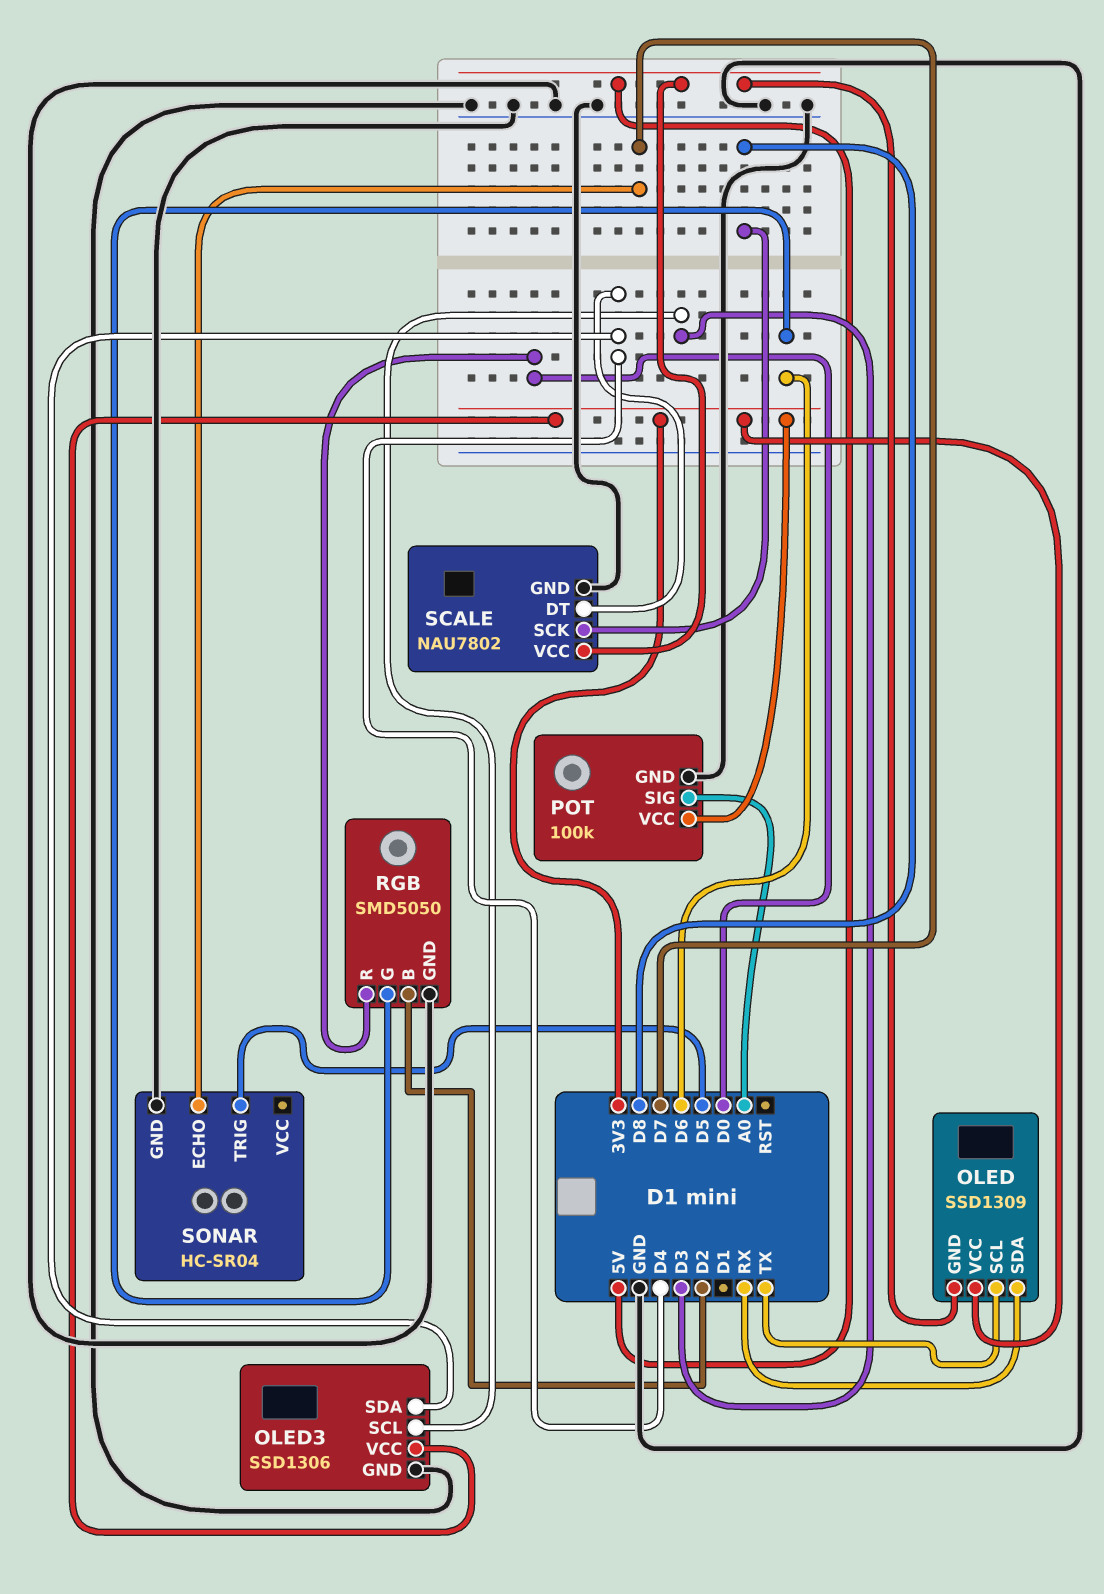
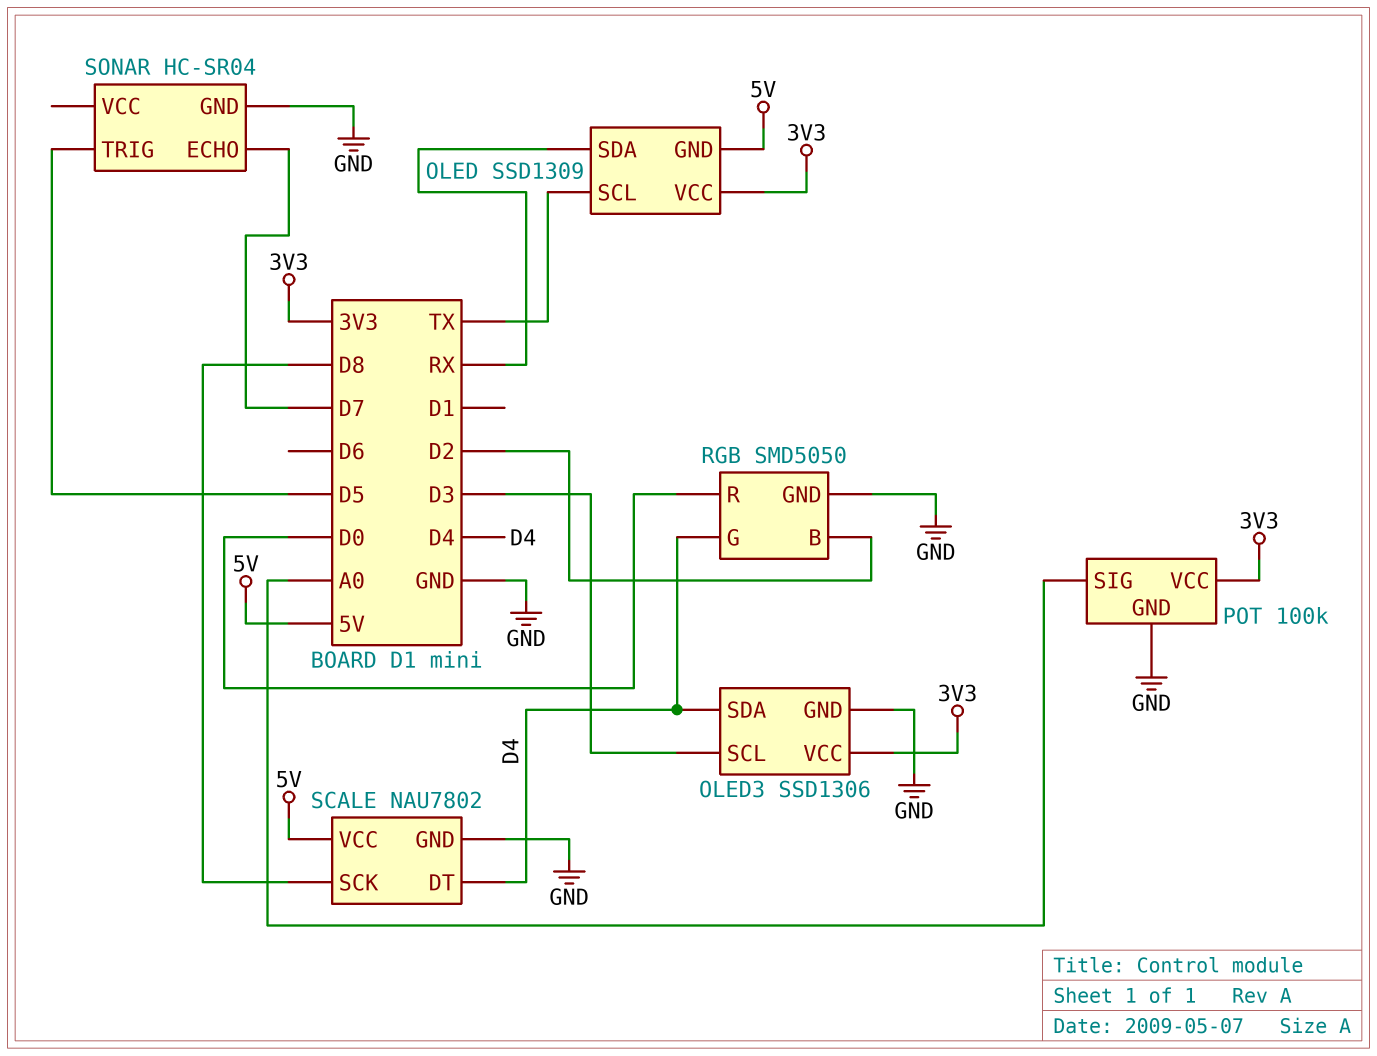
RGB pin G: D6 -> D4

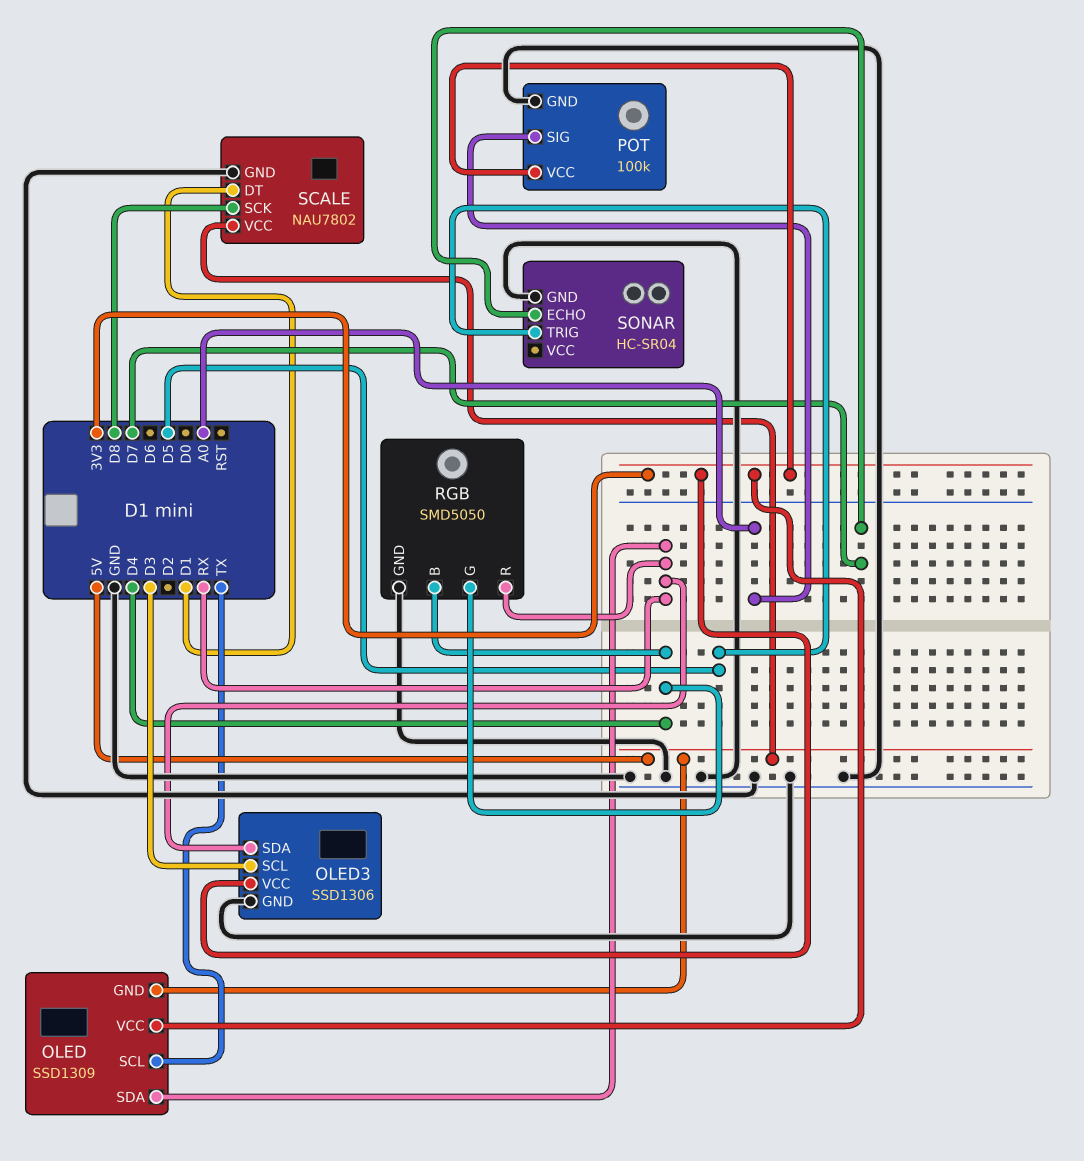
OLED3 pin SDA: D4 -> RX
RGB pin B: D2 -> D4
RGB pin R: D0 -> RX
SCALE pin DT: D4 -> D1

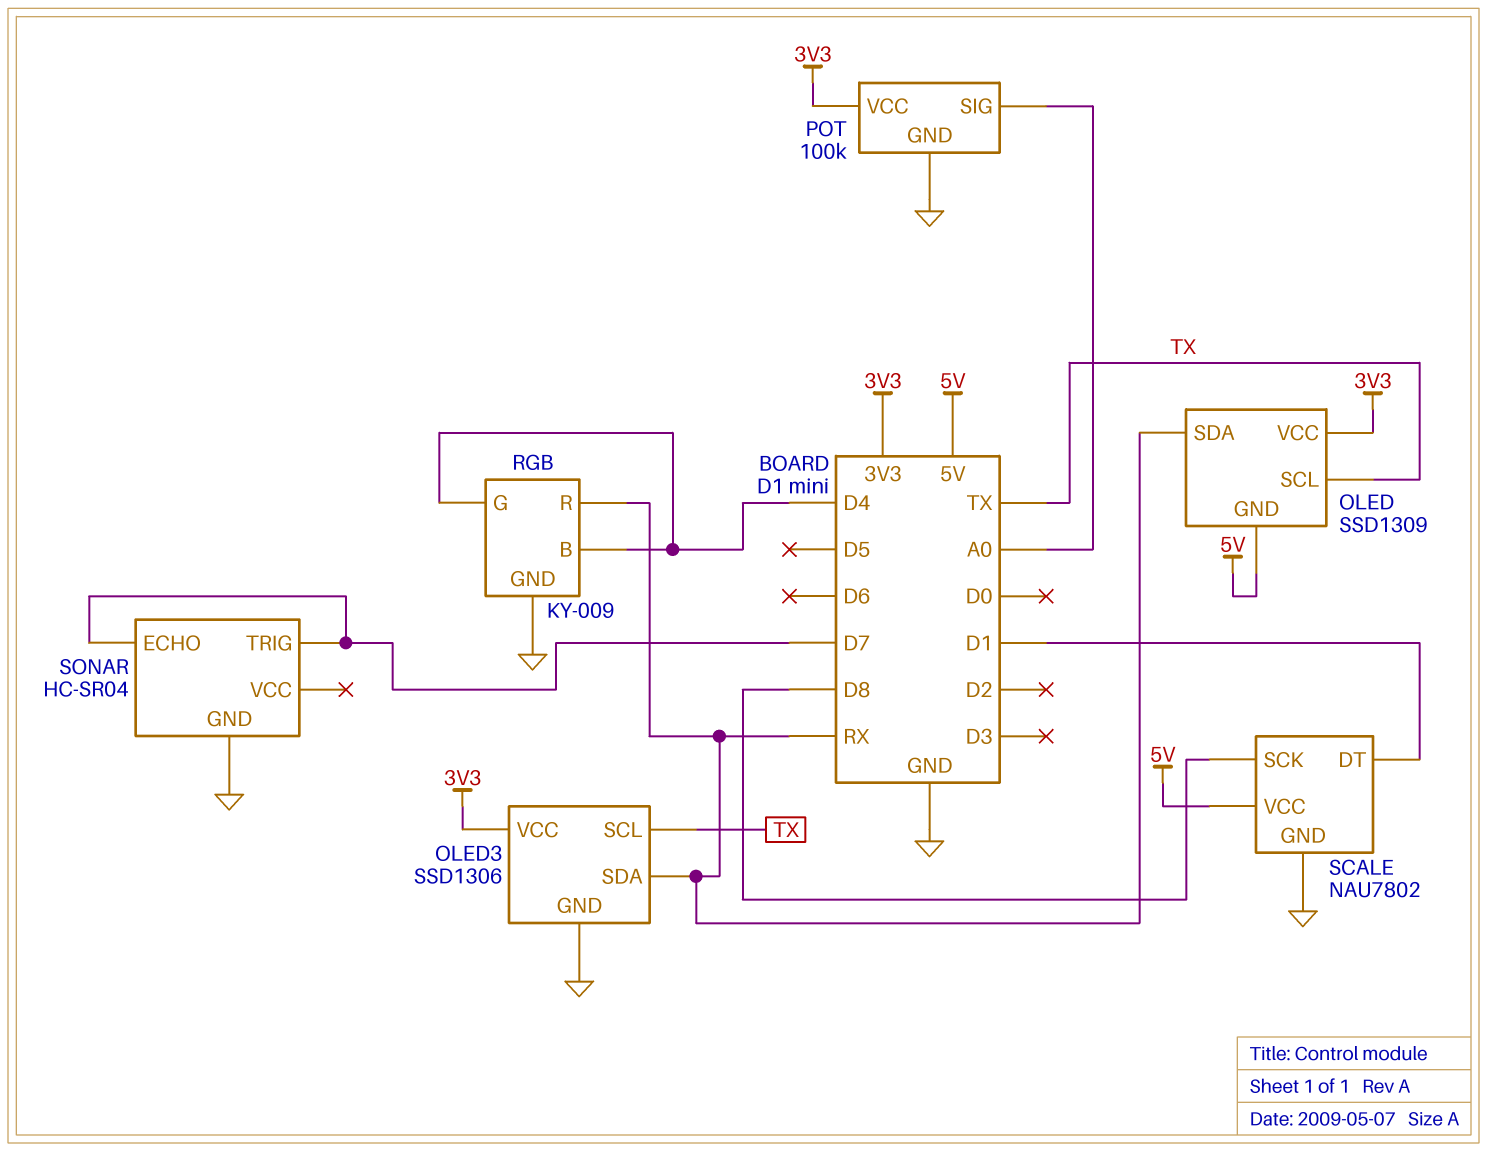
OLED3 pin SCL: D3 -> TX
RGB: SMD5050 -> KY-009
SONAR pin TRIG: D5 -> D7

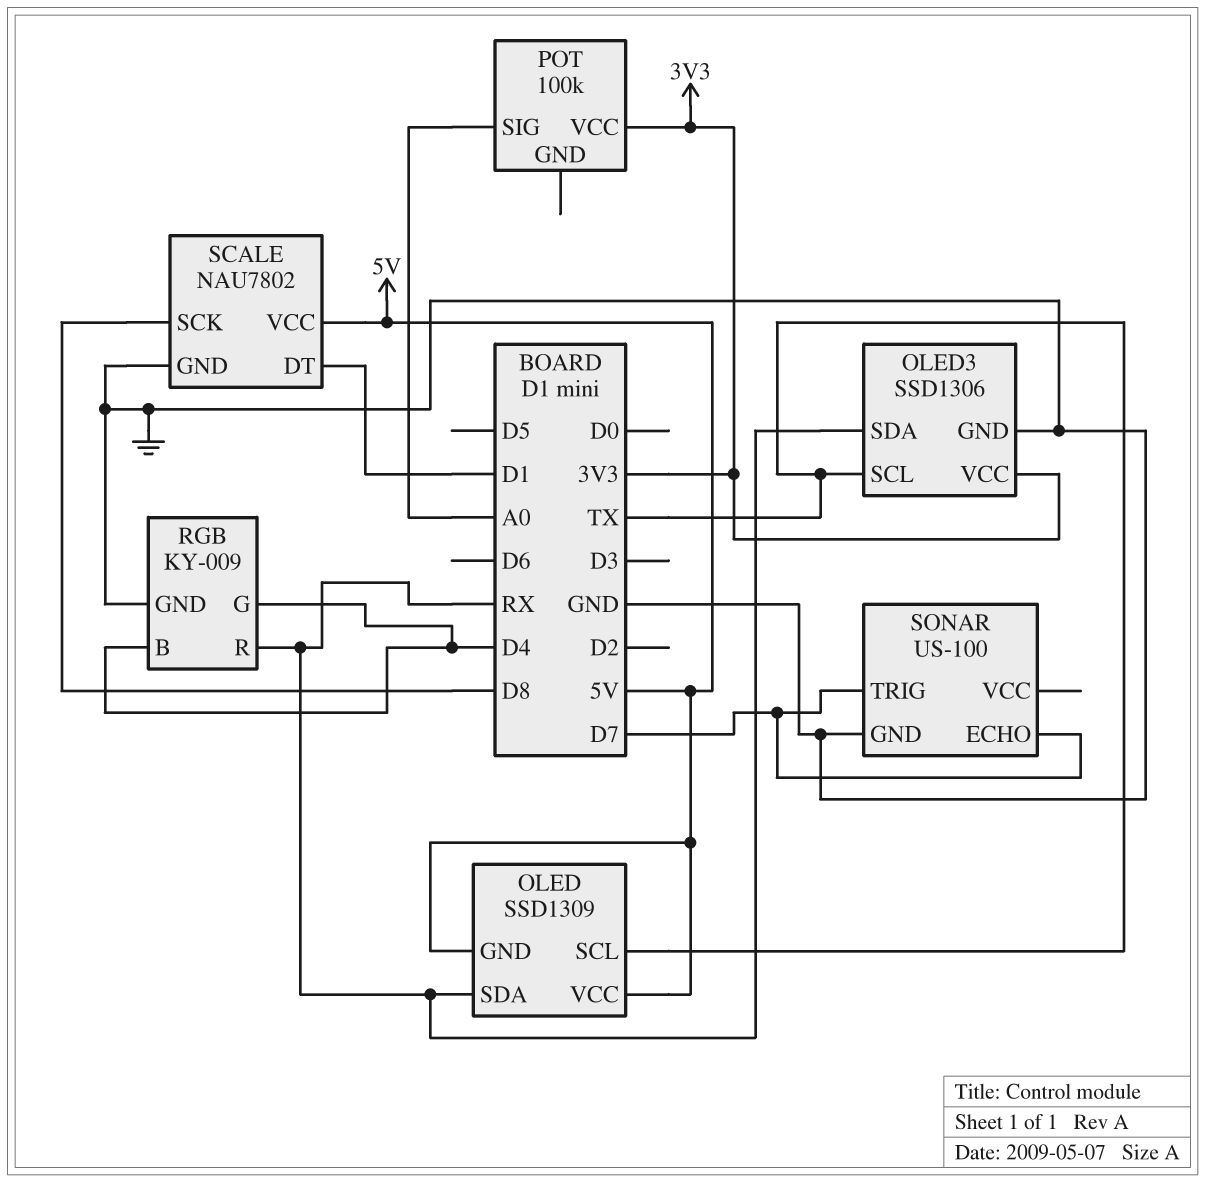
OLED pin VCC: 3V3 -> 5V
POT pin GND: GND -> none
SONAR: HC-SR04 -> US-100

